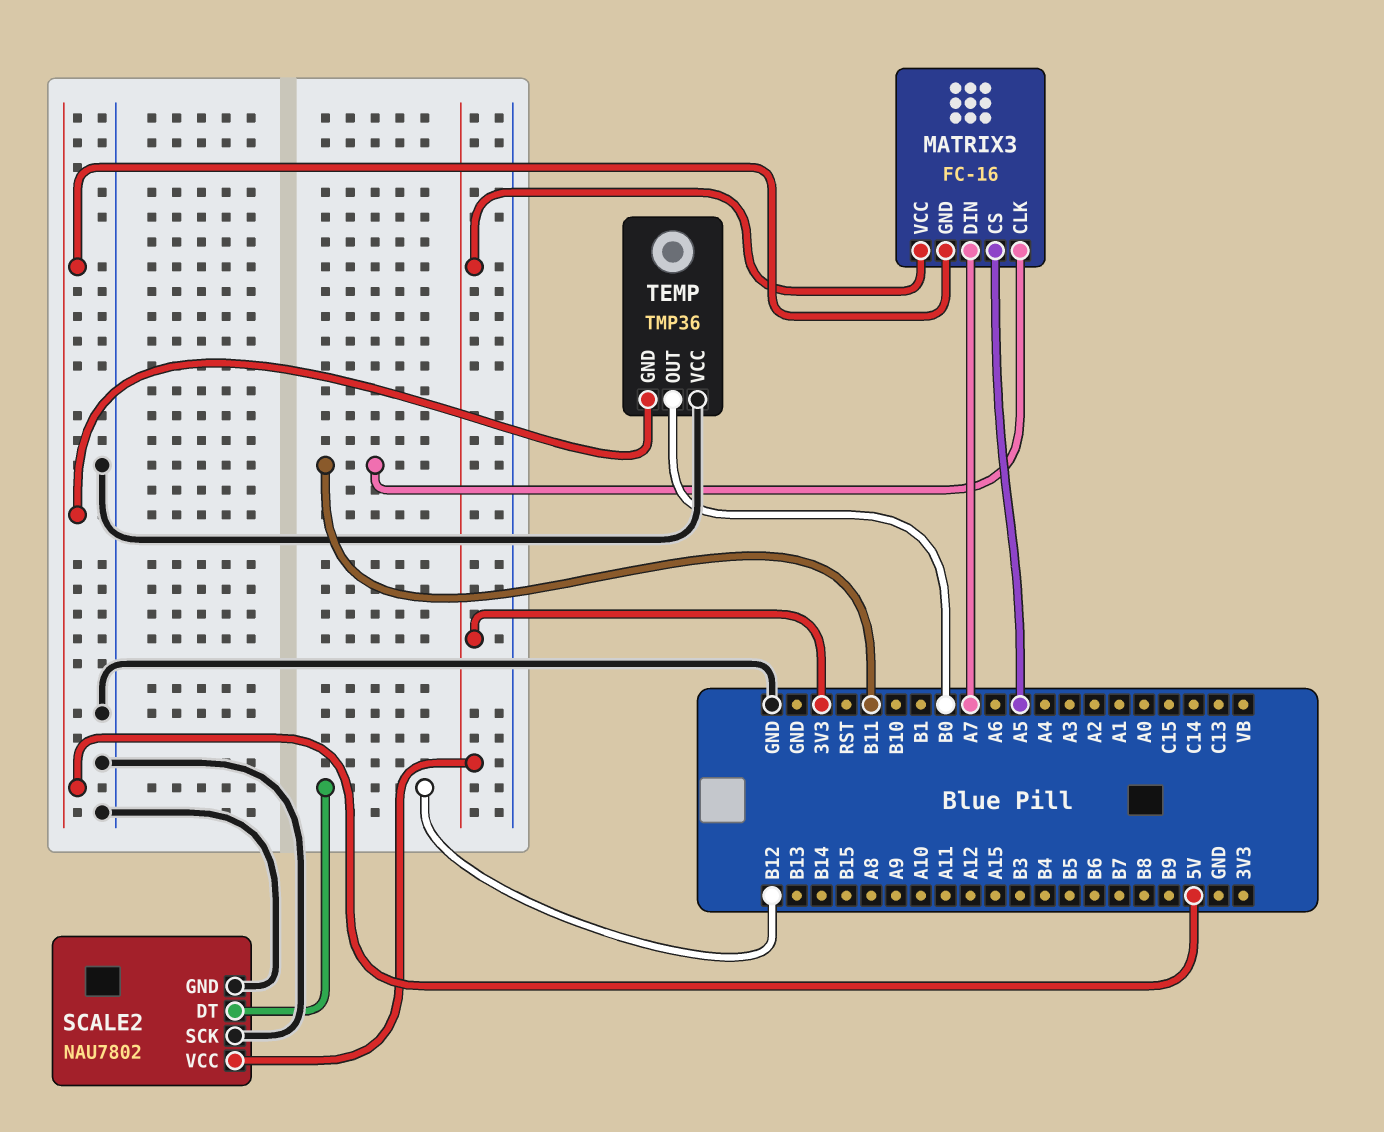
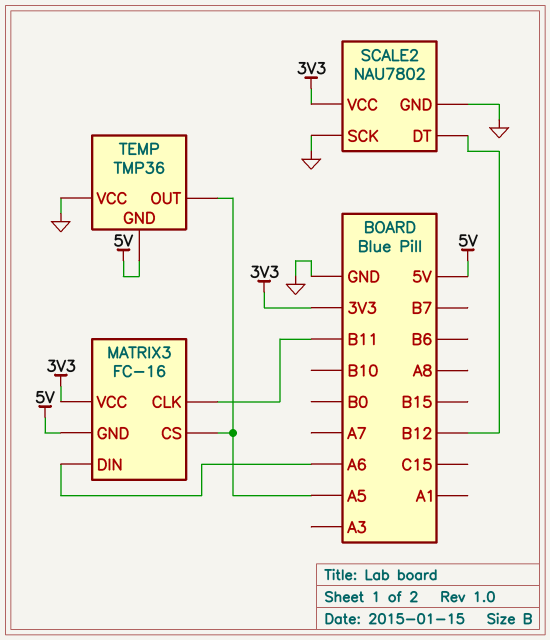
MATRIX3 pin DIN: A7 -> A6
TEMP pin OUT: B0 -> A5

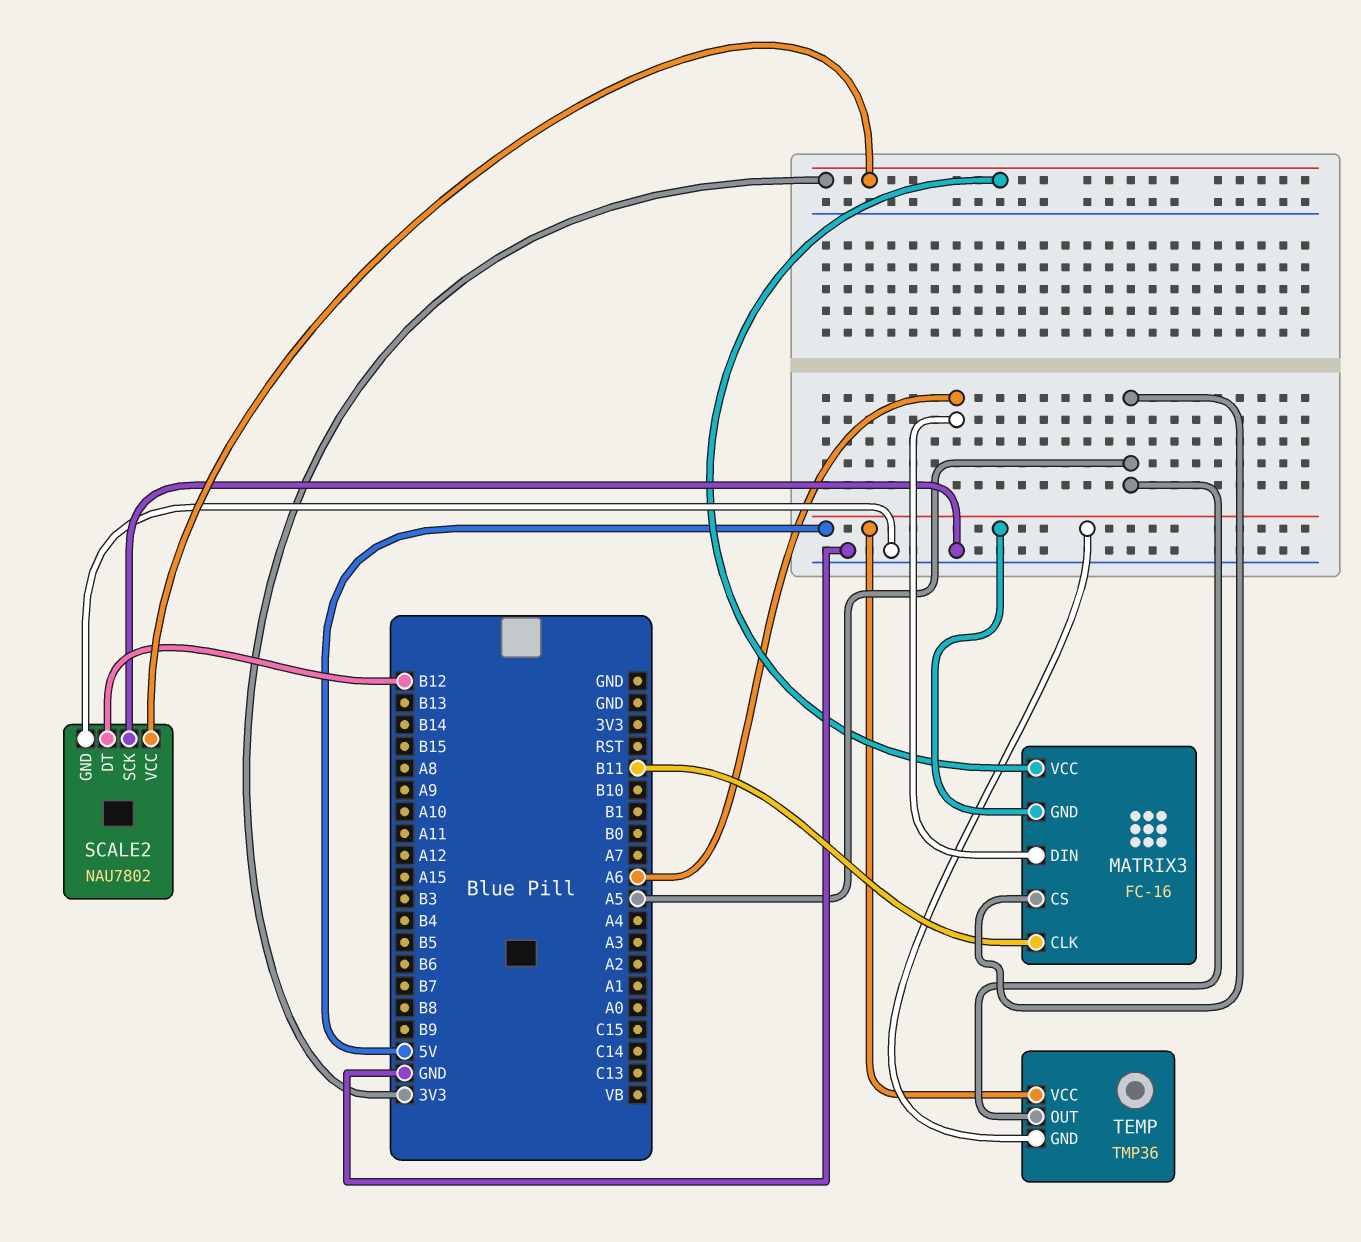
TEMP pin VCC: GND -> 5V

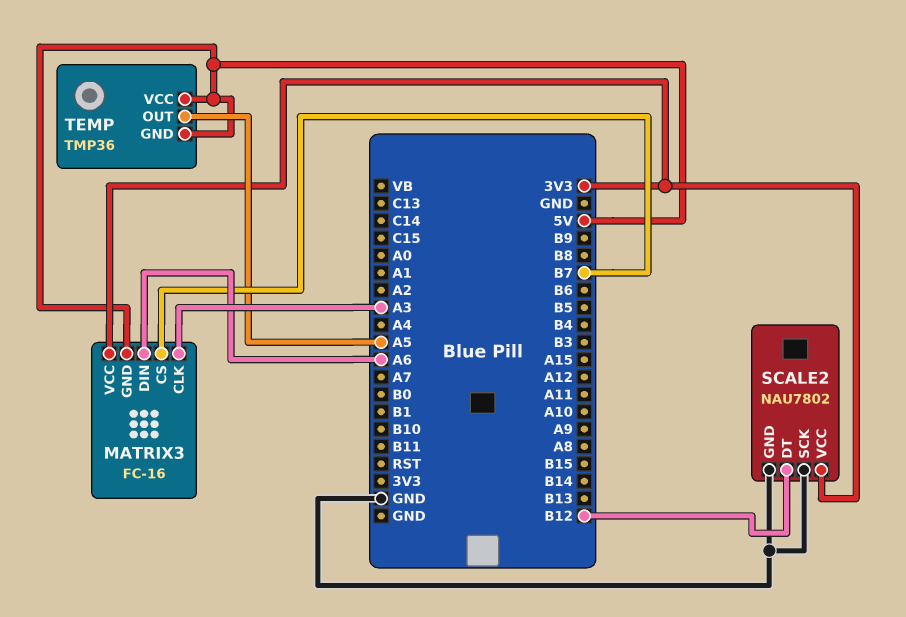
MATRIX3 pin CLK: B11 -> A3
MATRIX3 pin CS: A5 -> B7

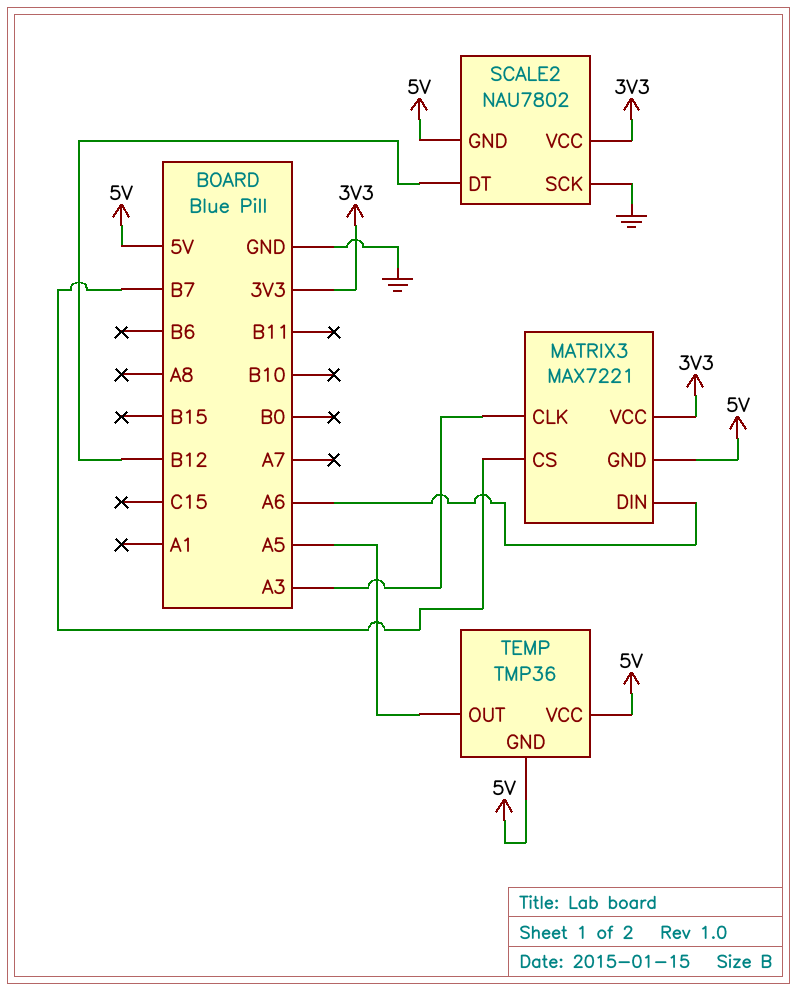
MATRIX3: FC-16 -> MAX7221
SCALE2 pin GND: GND -> 5V

